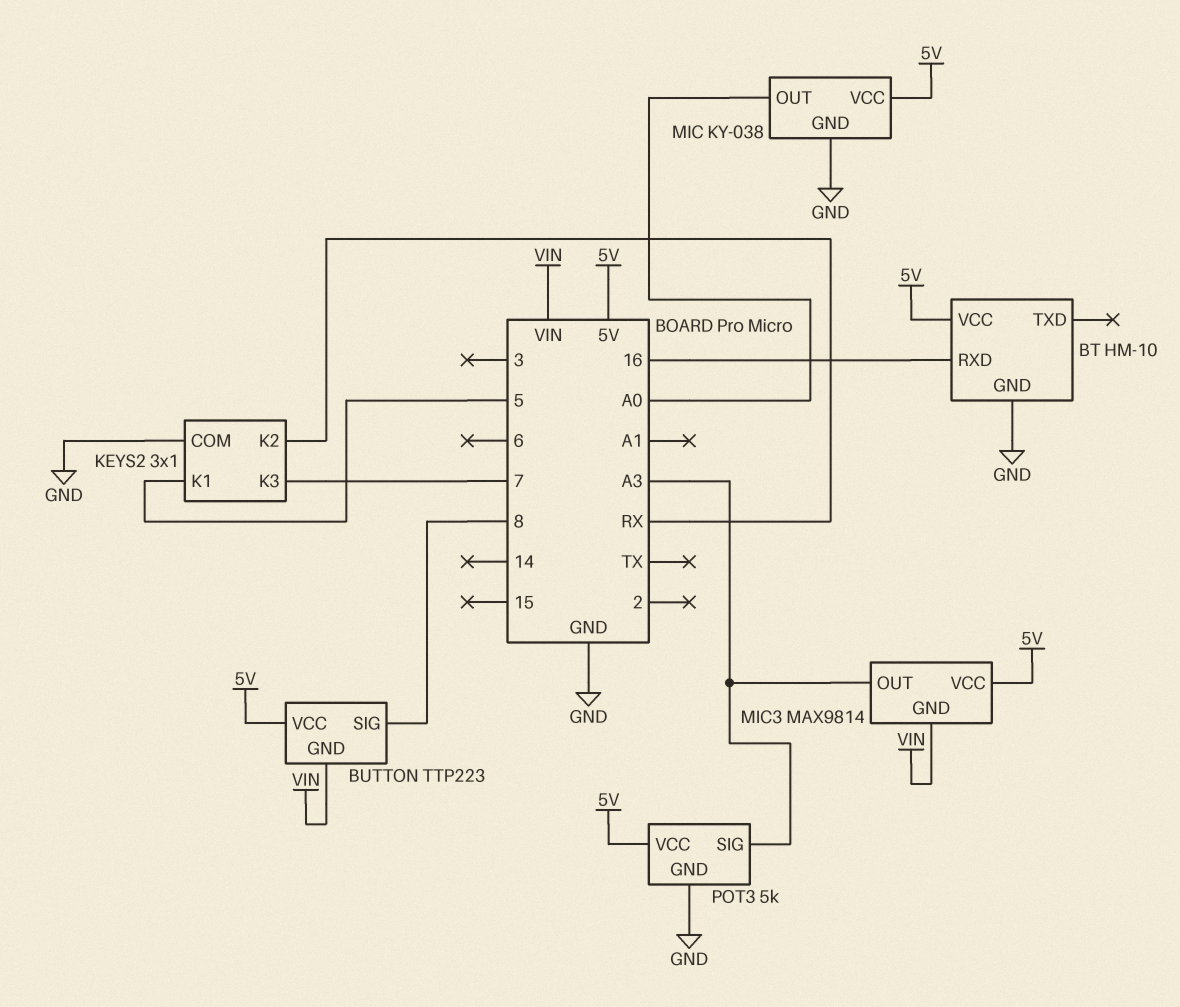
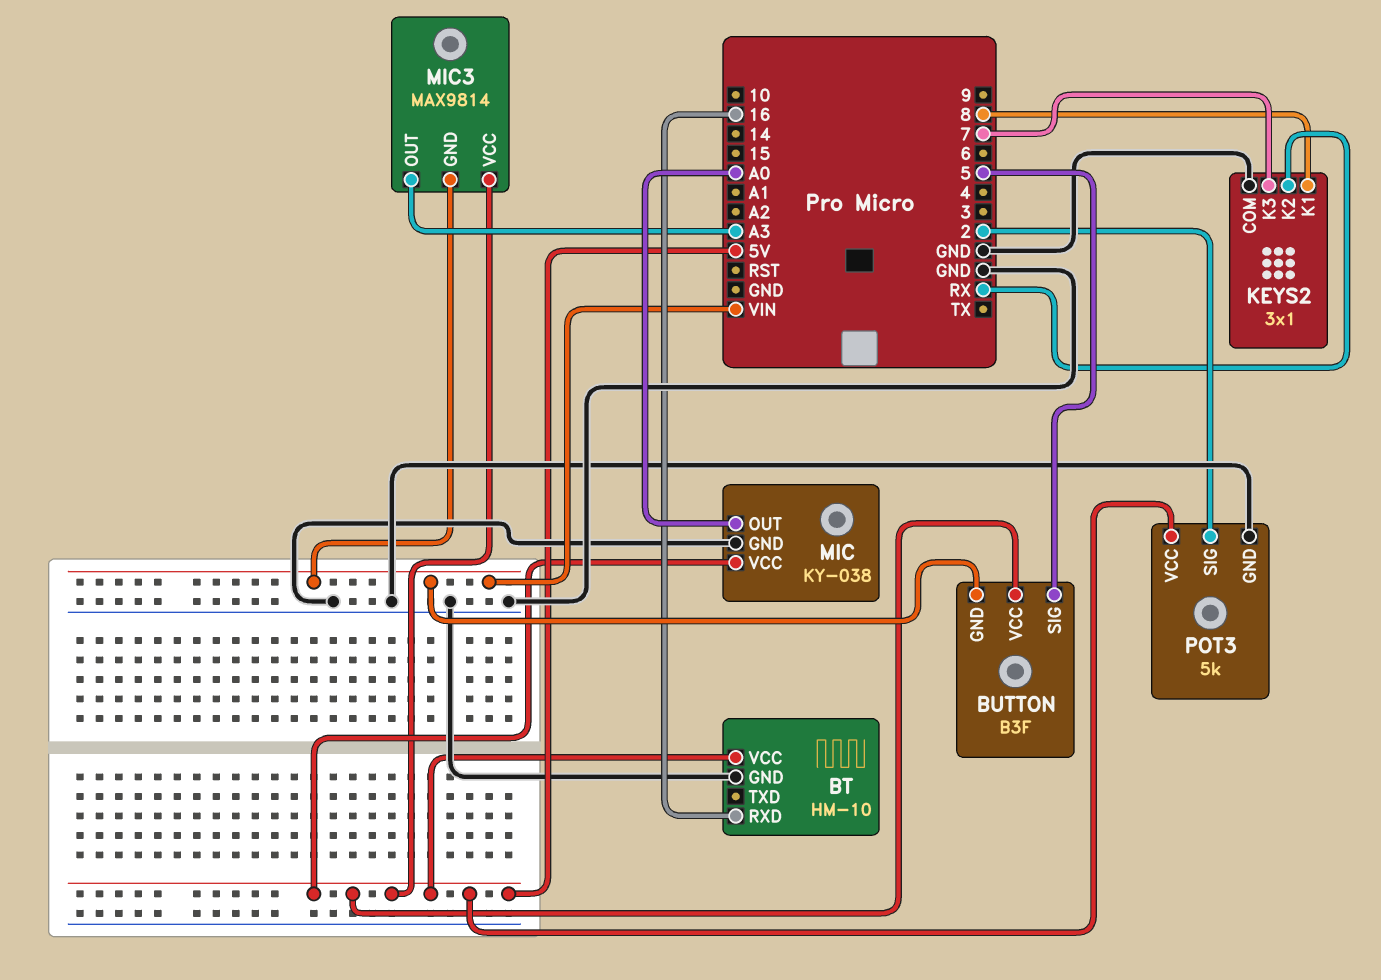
BUTTON: TTP223 -> B3F
BUTTON pin SIG: 8 -> 5
KEYS2 pin K1: 5 -> 8
POT3 pin SIG: A3 -> 2

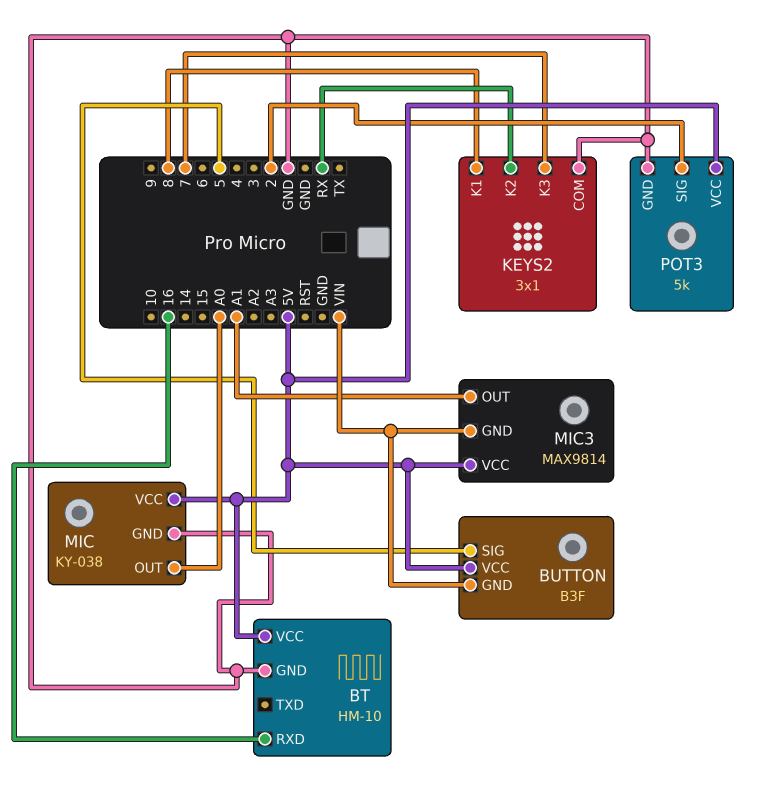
MIC3 pin OUT: A3 -> A1

